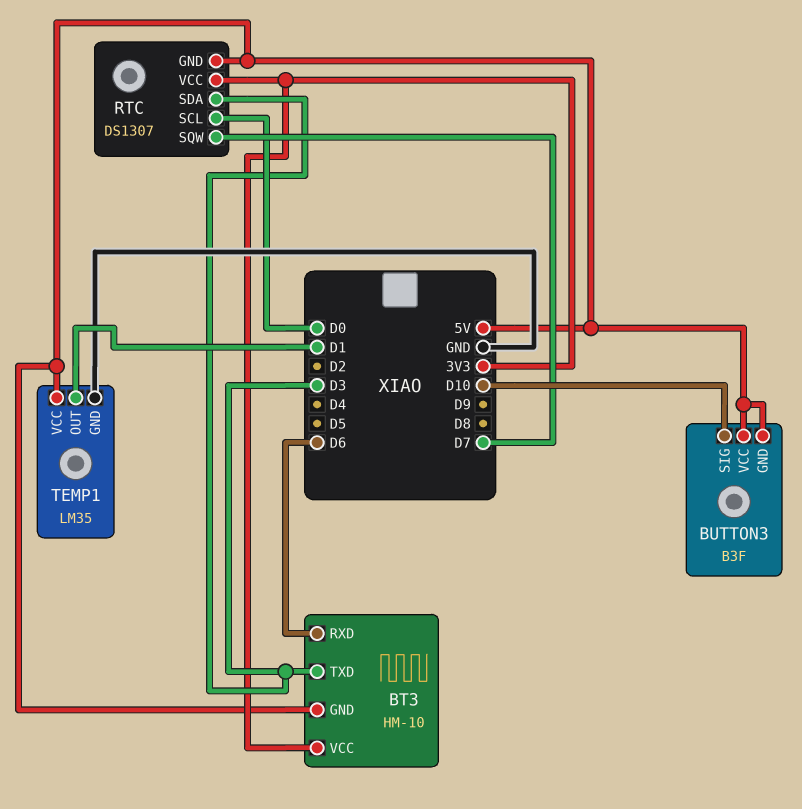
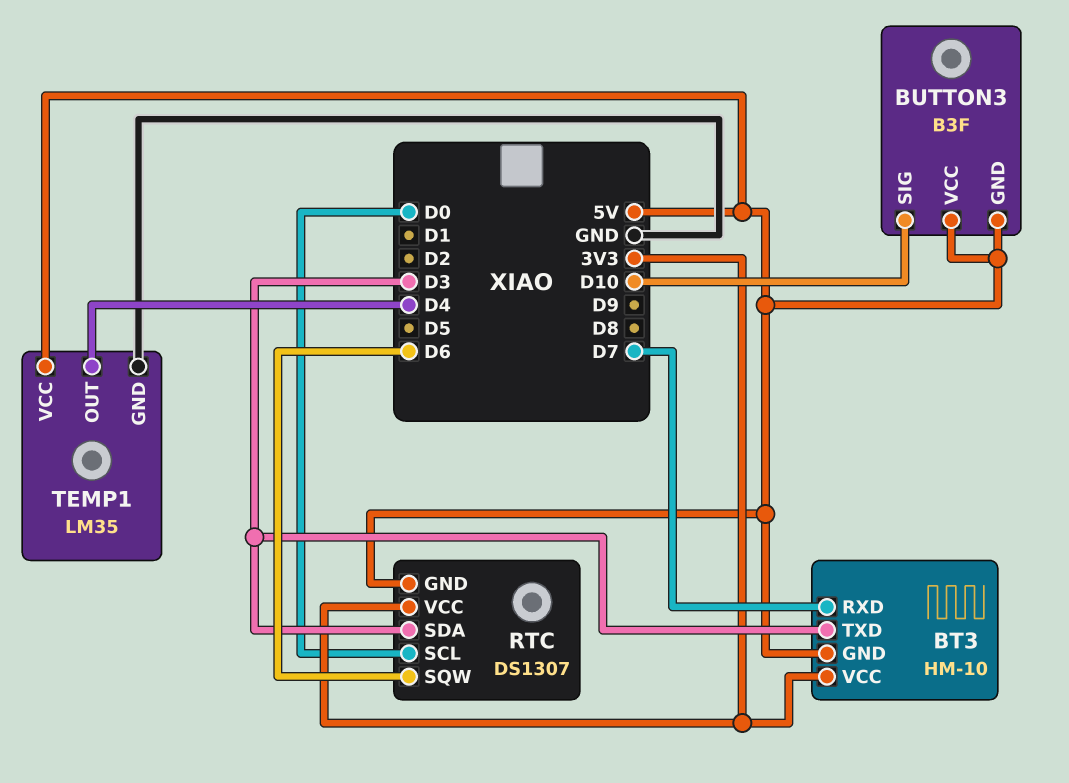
BT3 pin RXD: D6 -> D7
RTC pin SQW: D7 -> D6
TEMP1 pin OUT: D1 -> D4

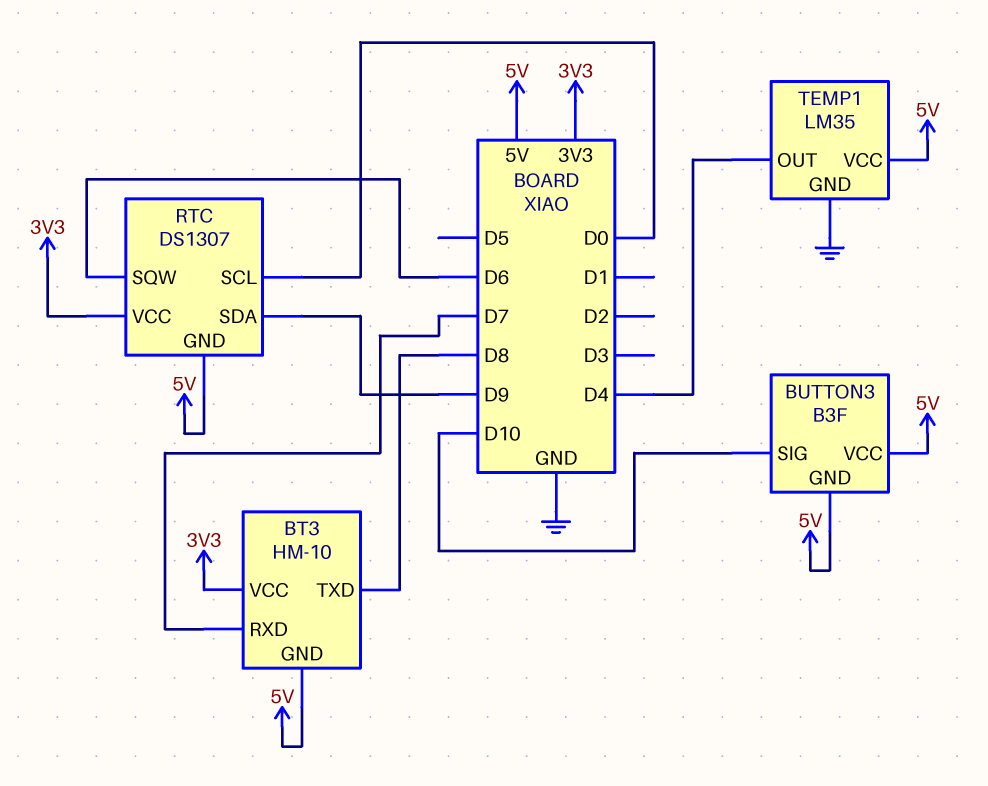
BT3 pin TXD: D3 -> D8
RTC pin SDA: D3 -> D9

